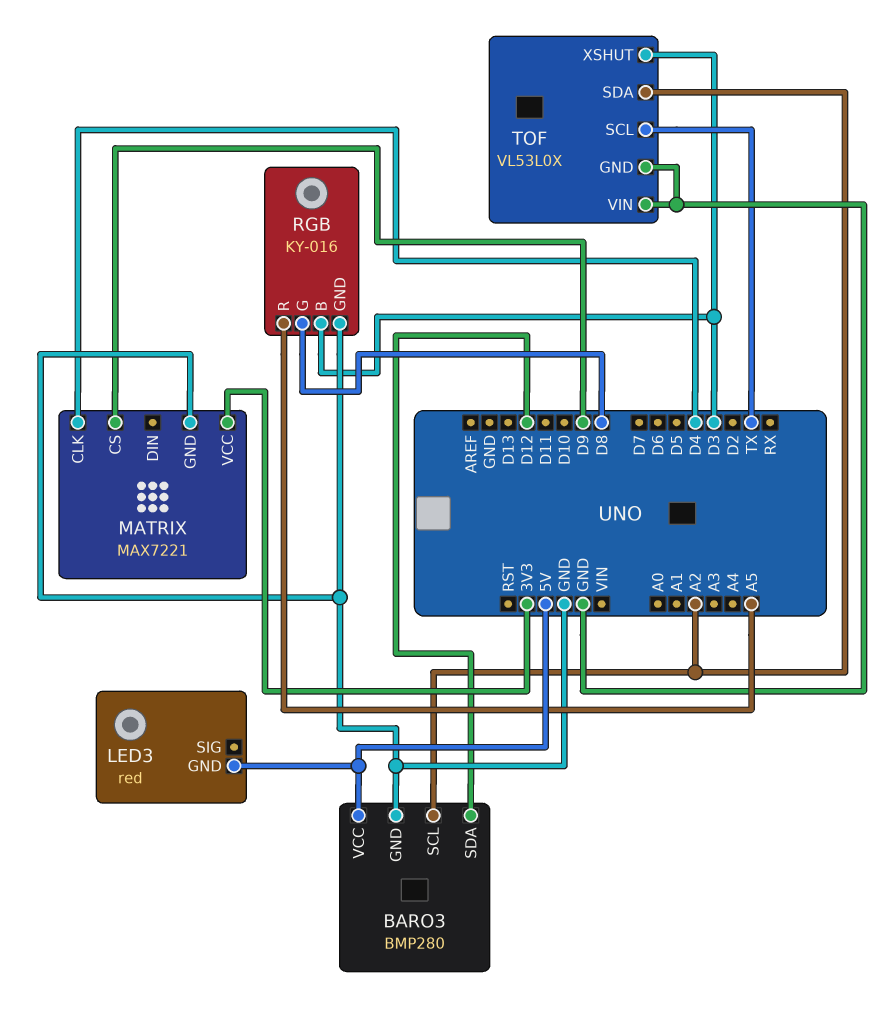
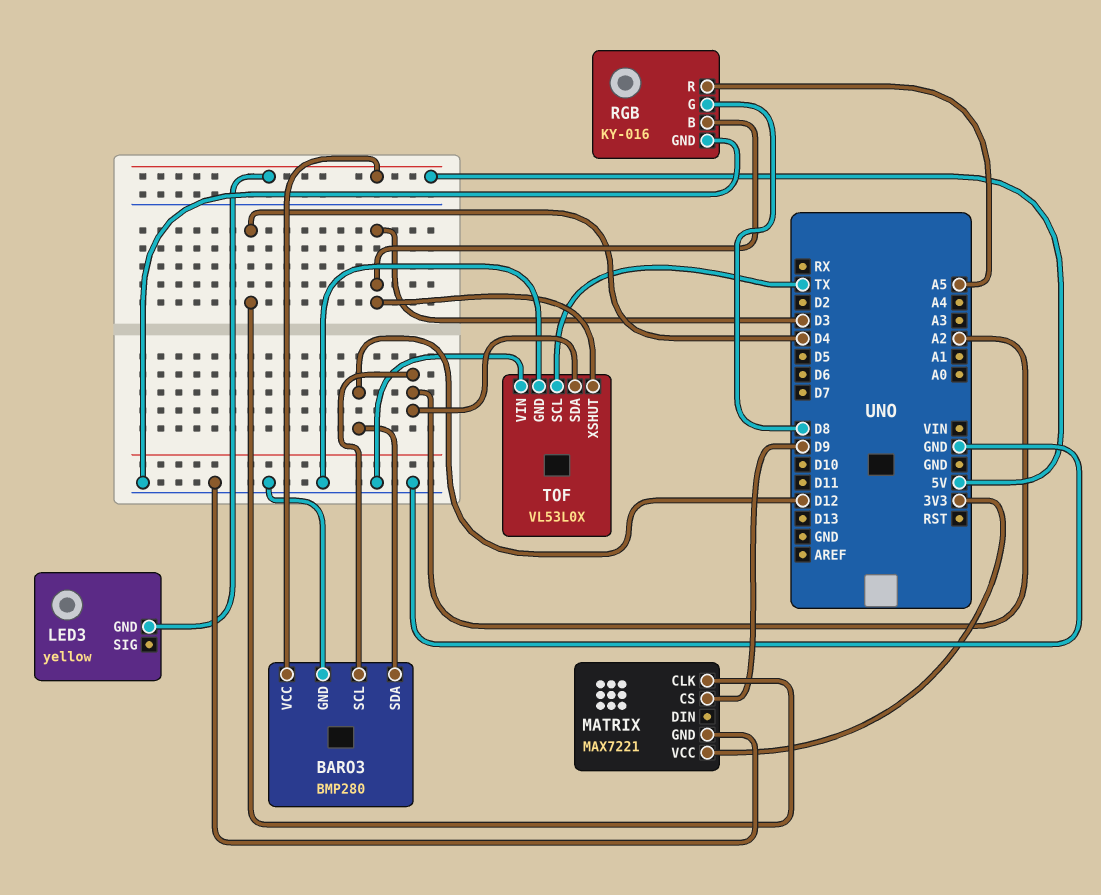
LED3: red -> yellow

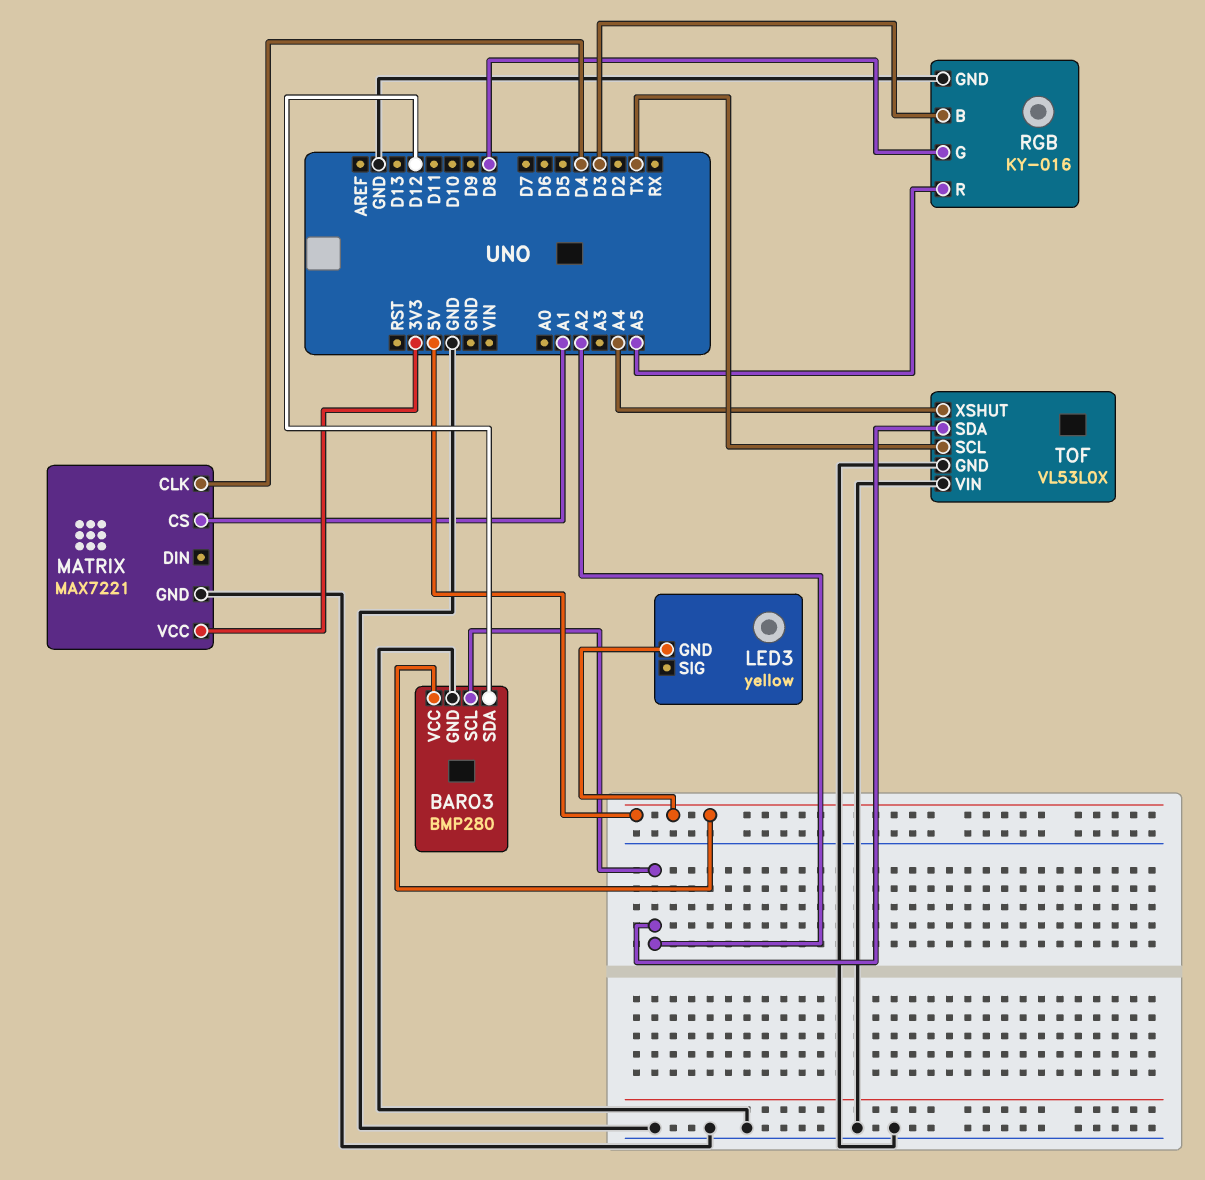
MATRIX pin CS: D9 -> A1
TOF pin XSHUT: D3 -> A4

